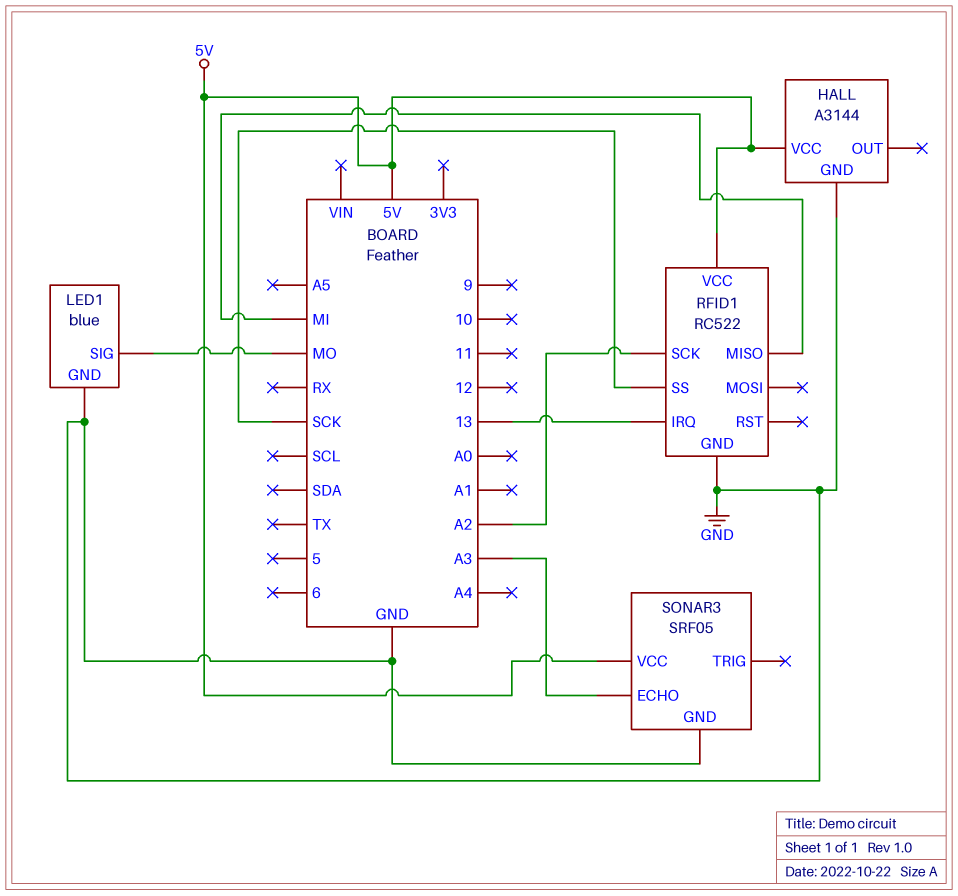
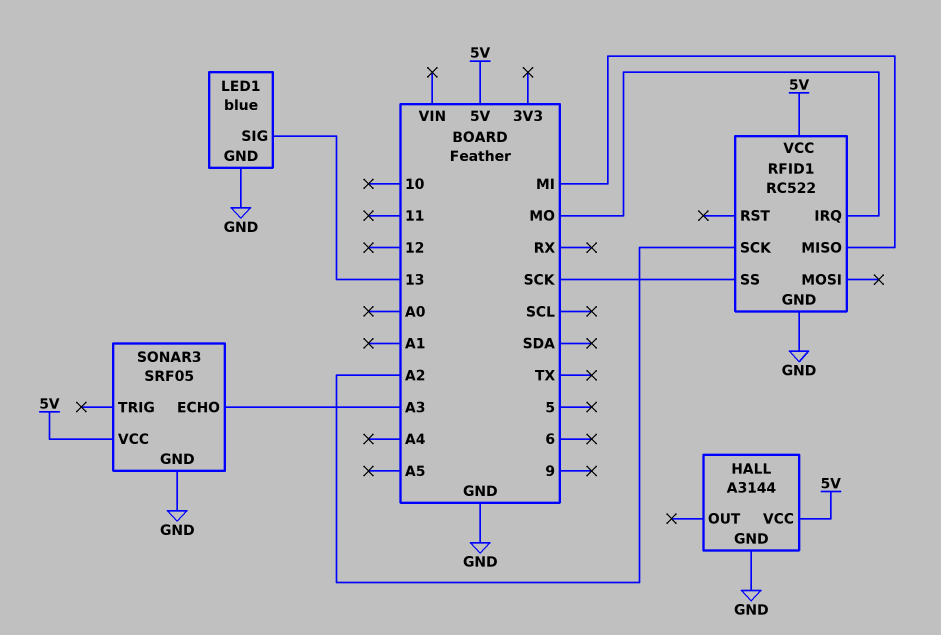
LED1 pin SIG: MO -> 13
RFID1 pin IRQ: 13 -> MO

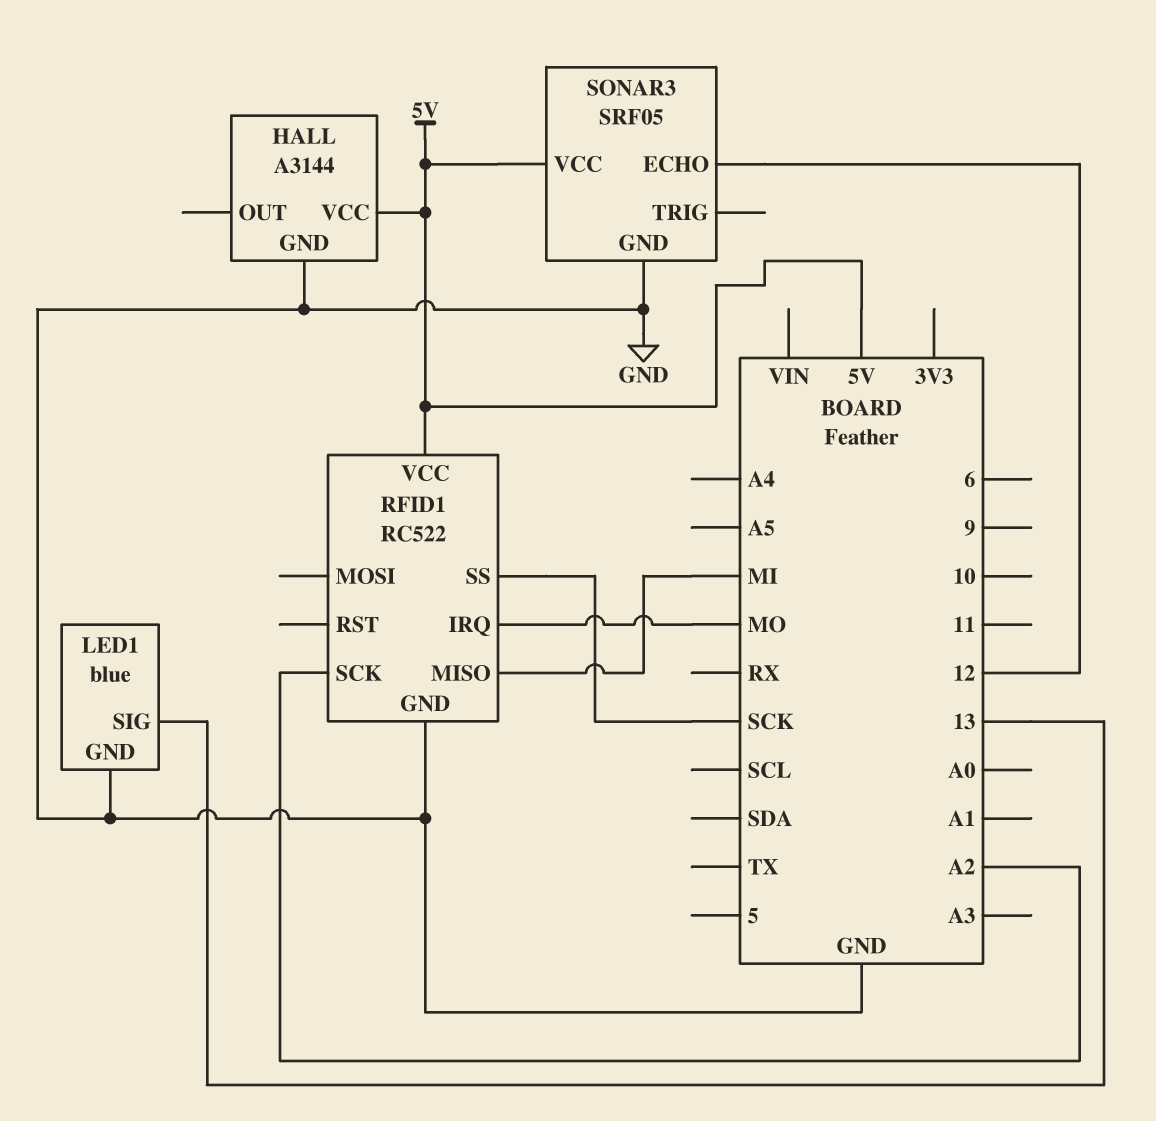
SONAR3 pin ECHO: A3 -> 12

